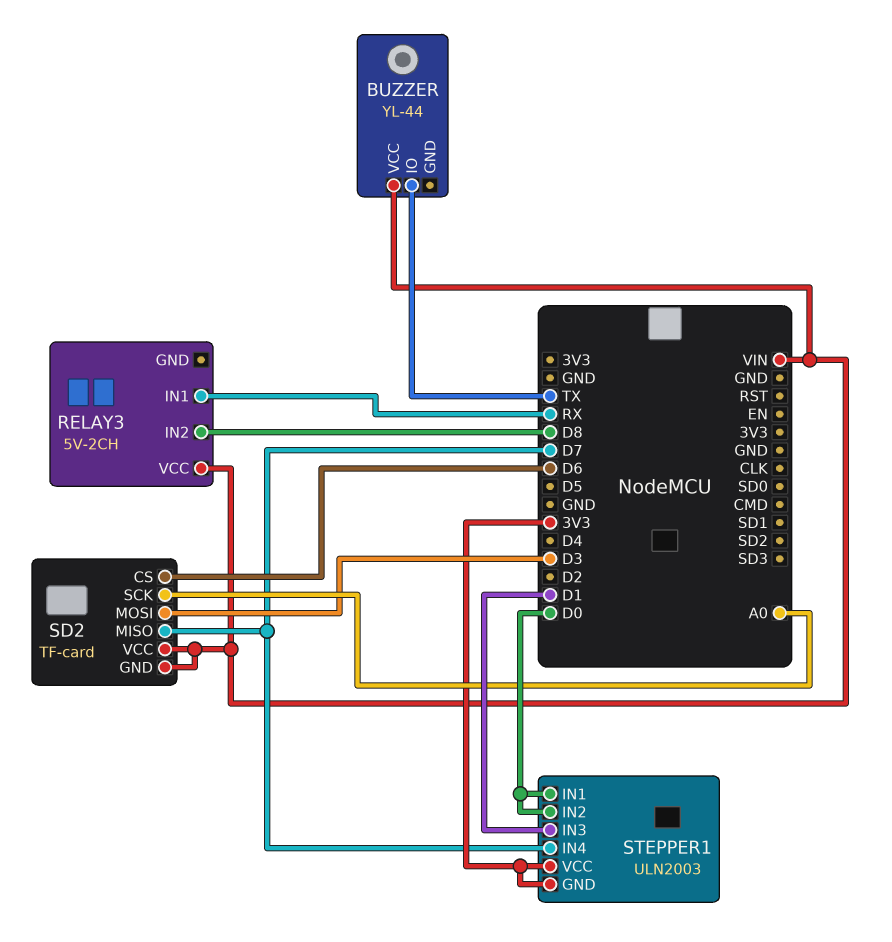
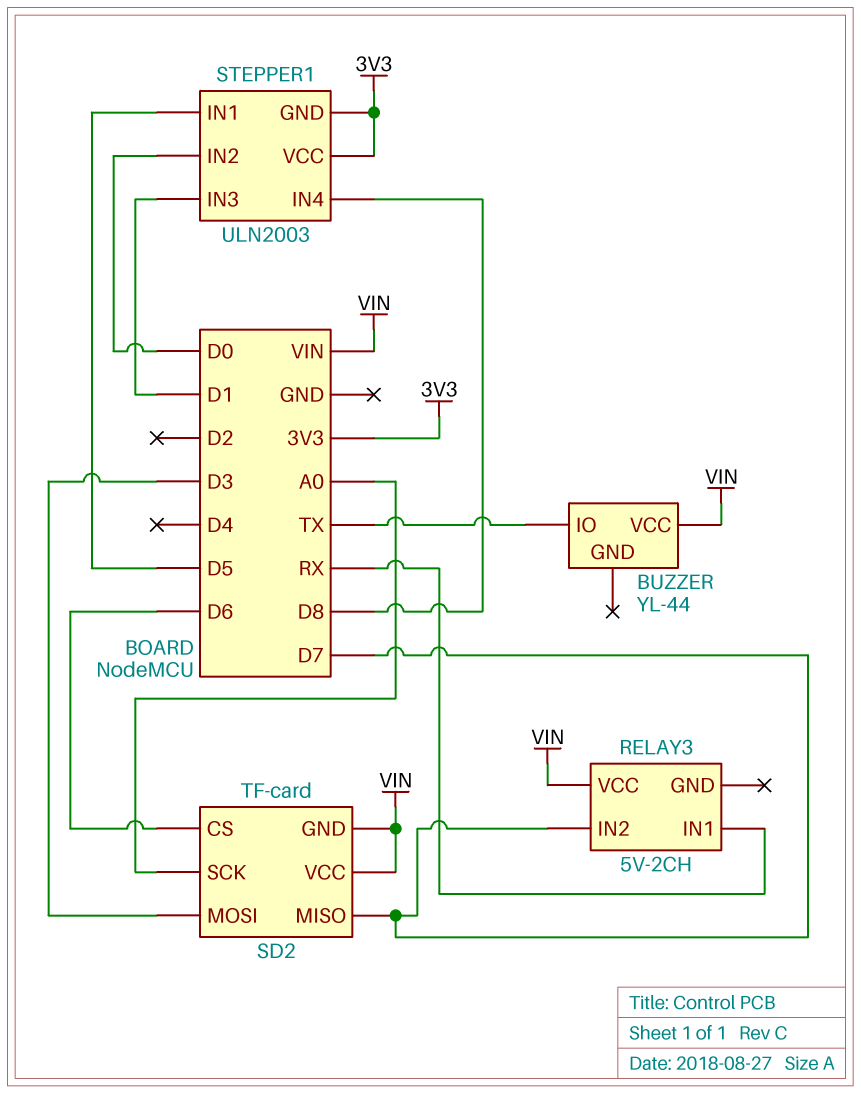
RELAY3 pin IN2: D8 -> D7
STEPPER1 pin IN1: D0 -> D5
STEPPER1 pin IN4: D7 -> D8

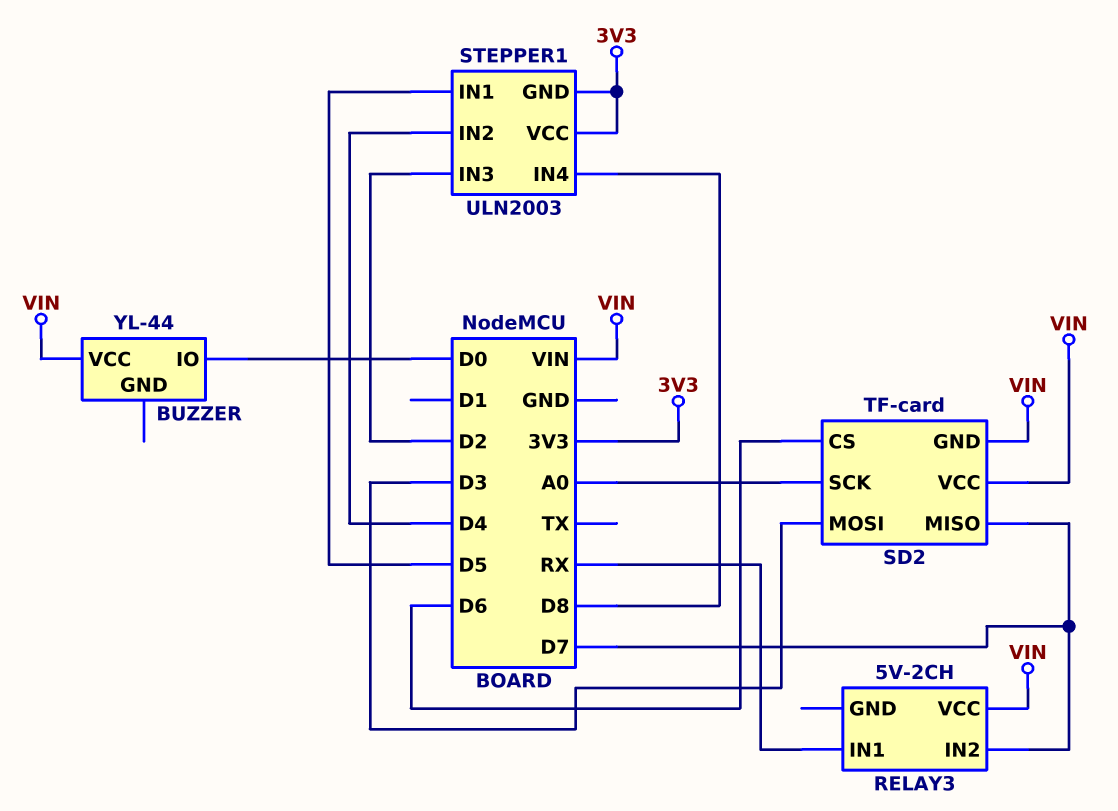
BUZZER pin IO: TX -> D0
STEPPER1 pin IN2: D0 -> D4
STEPPER1 pin IN3: D1 -> D2

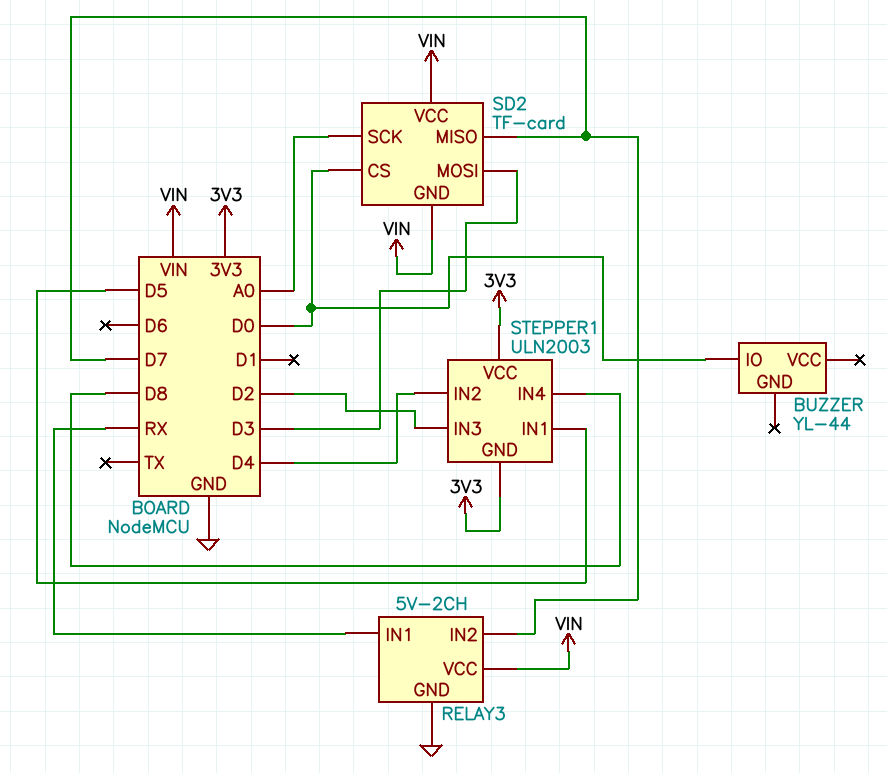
BUZZER pin VCC: VIN -> none
RELAY3 pin GND: none -> GND
SD2 pin CS: D6 -> D0

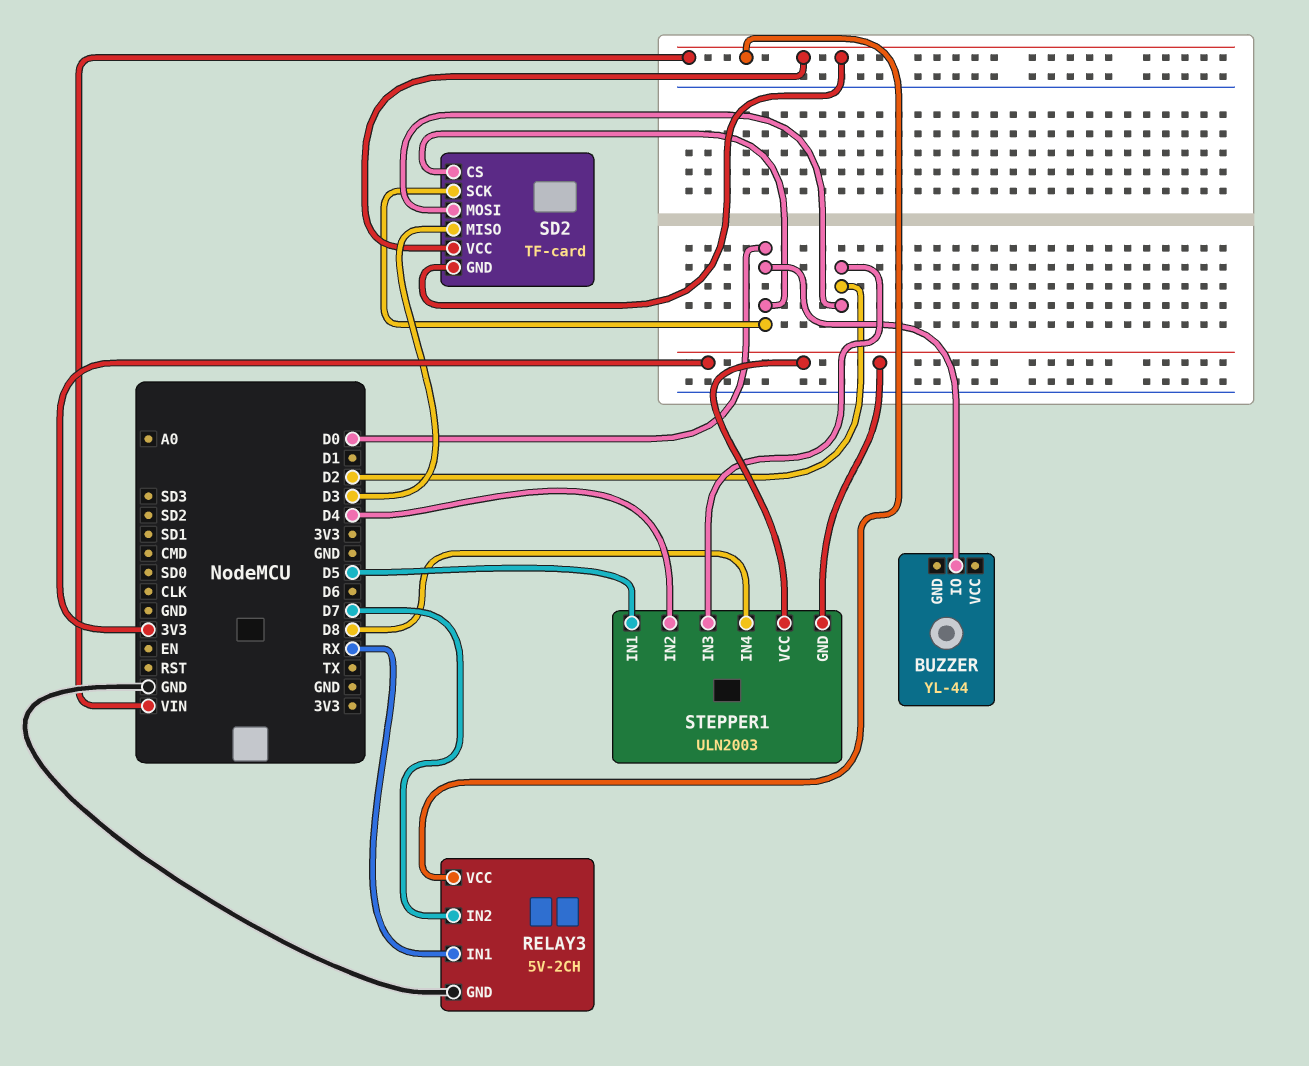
SD2 pin MISO: D7 -> D3
SD2 pin MOSI: D3 -> D2
SD2 pin SCK: A0 -> D0

